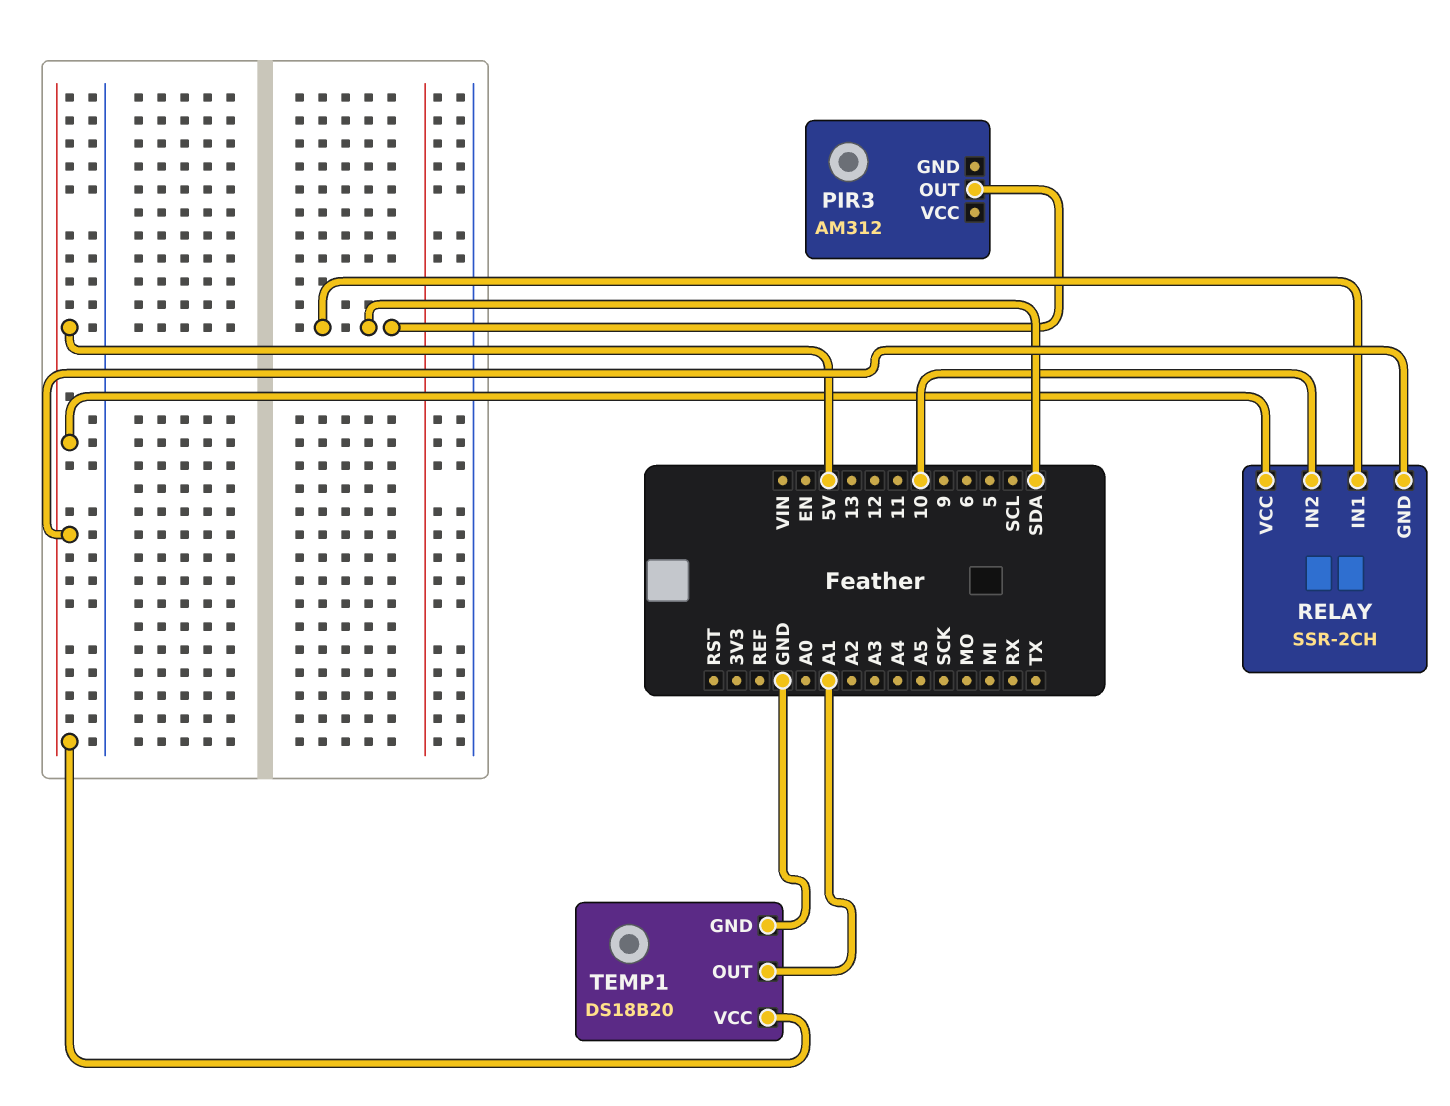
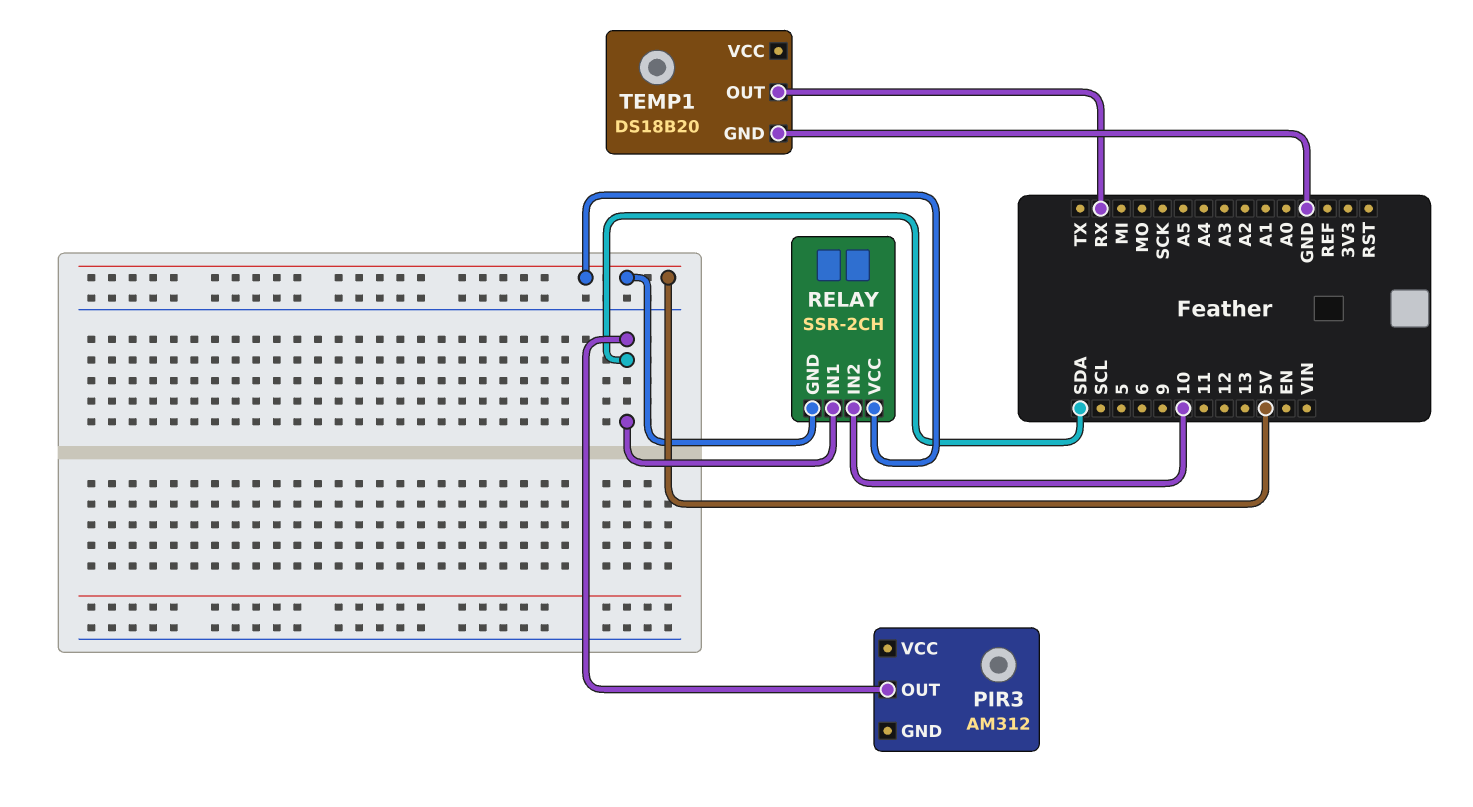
TEMP1 pin OUT: A1 -> RX
TEMP1 pin VCC: 5V -> none

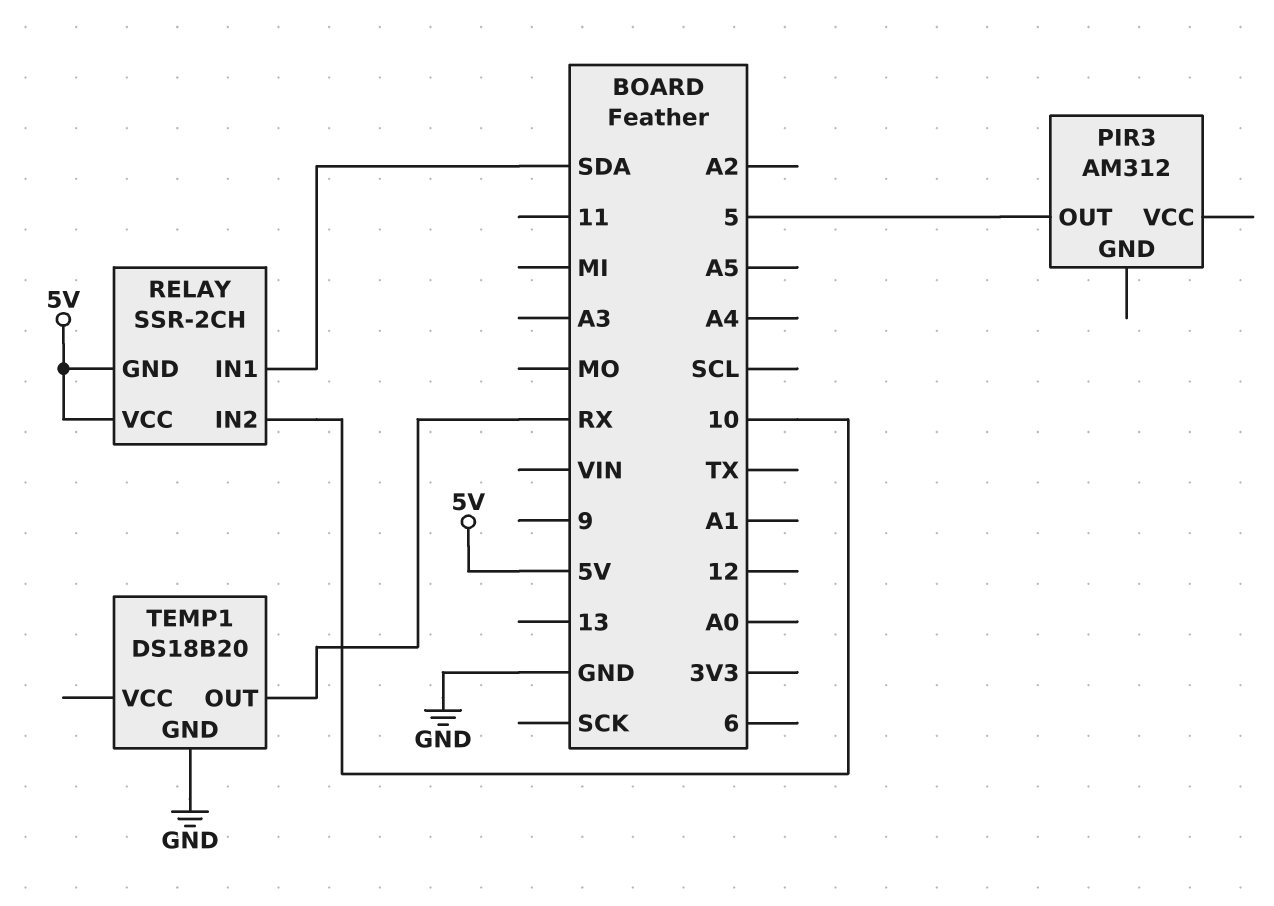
PIR3 pin OUT: SDA -> 5

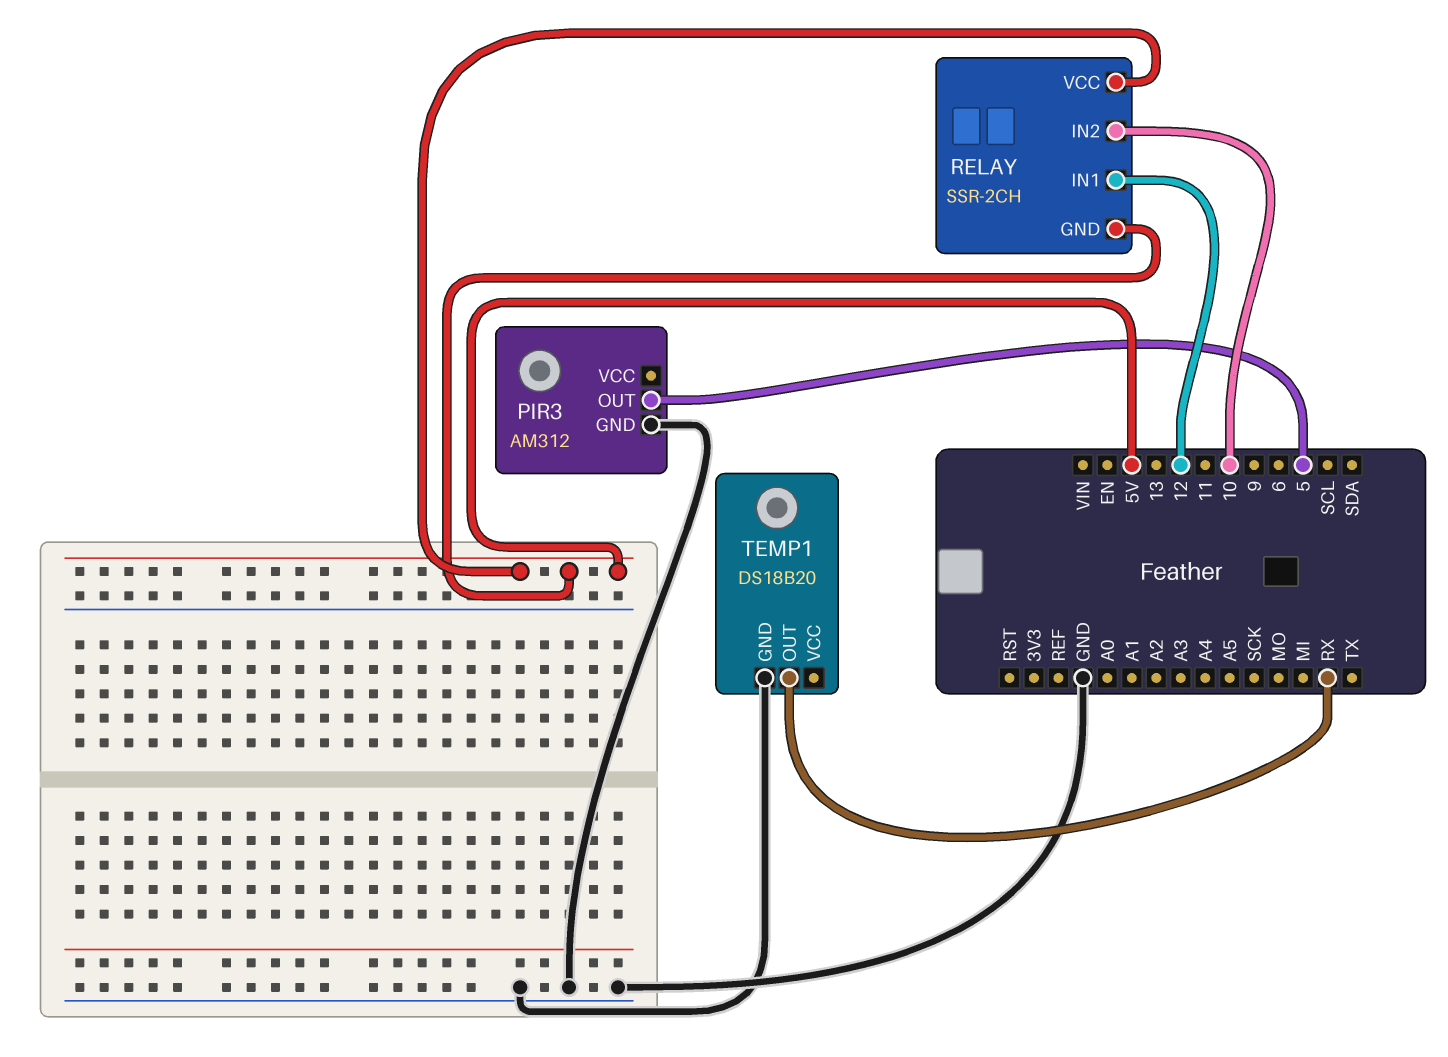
PIR3 pin GND: none -> GND
RELAY pin IN1: SDA -> 12

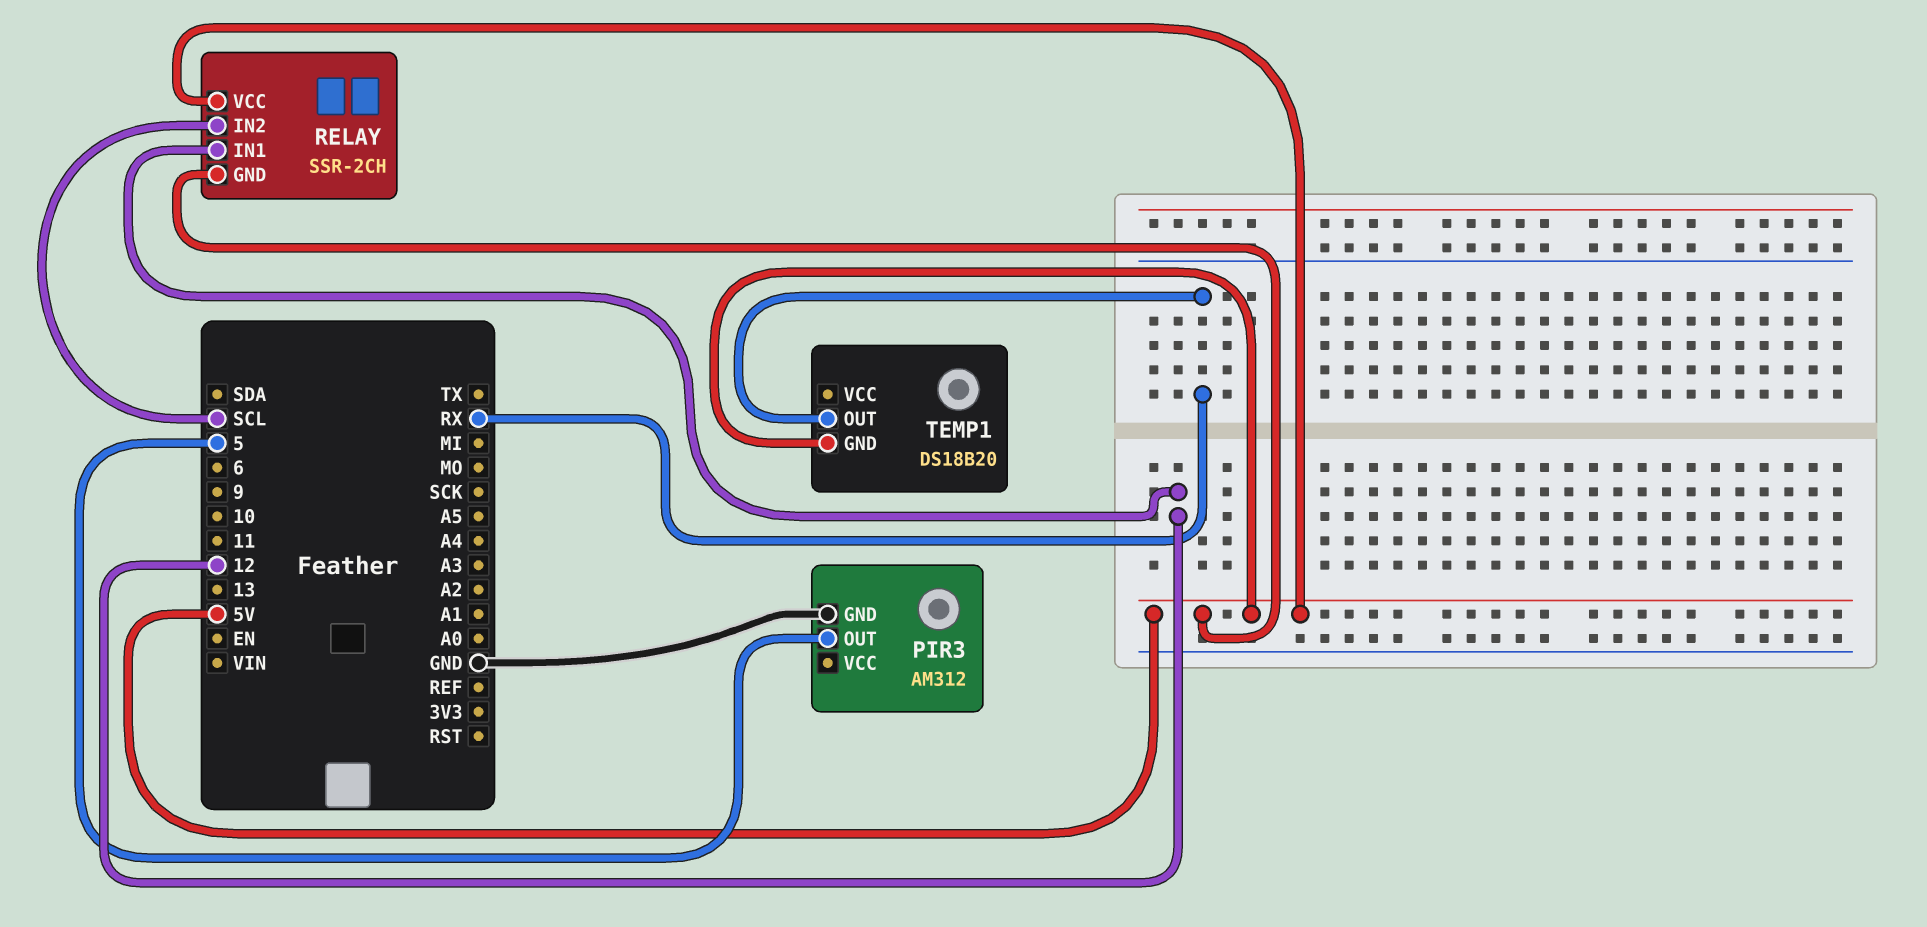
RELAY pin IN2: 10 -> SCL
TEMP1 pin GND: GND -> 5V

